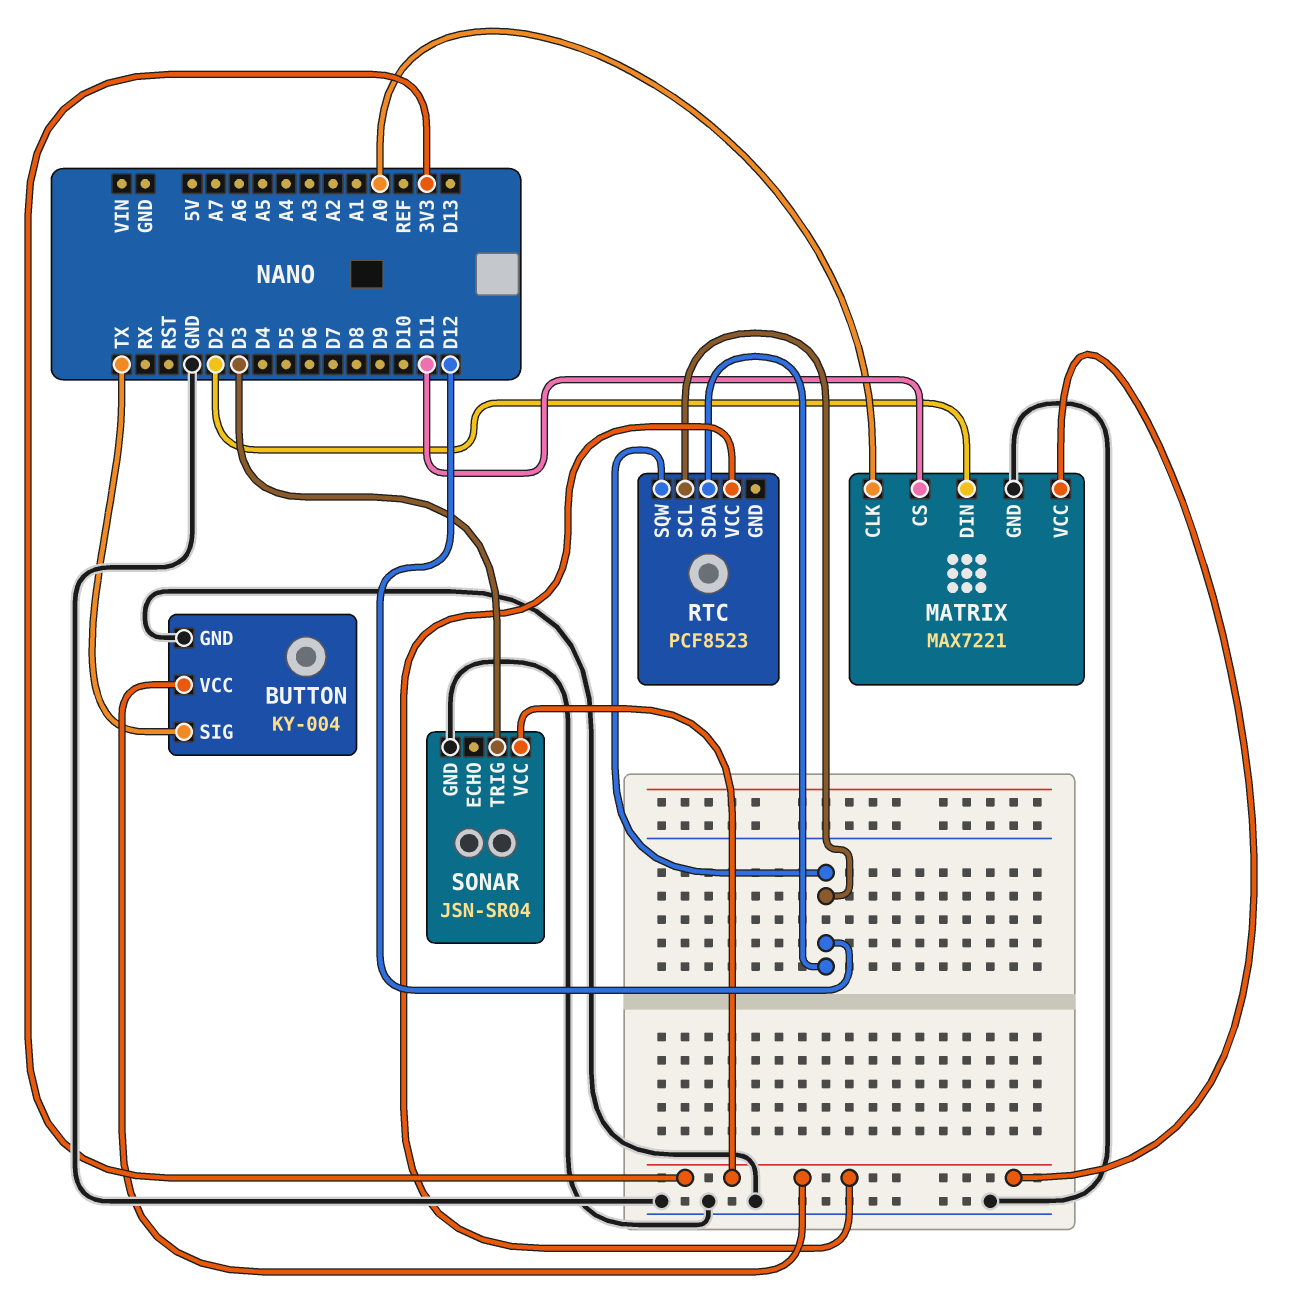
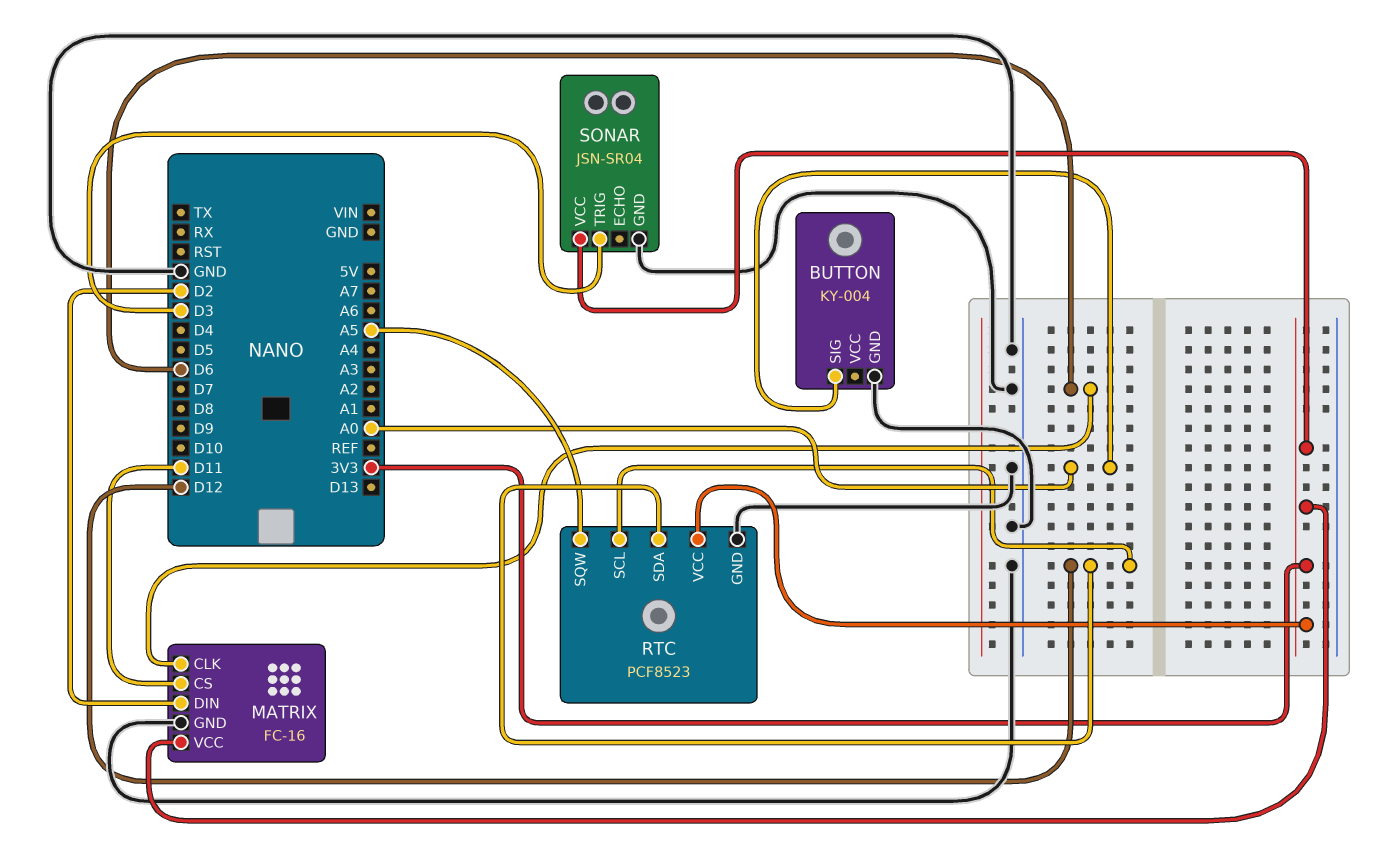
BUTTON pin SIG: TX -> A0
BUTTON pin VCC: 3V3 -> none
MATRIX: MAX7221 -> FC-16
MATRIX pin CLK: A0 -> D6
RTC pin GND: none -> GND
RTC pin SQW: D12 -> A5

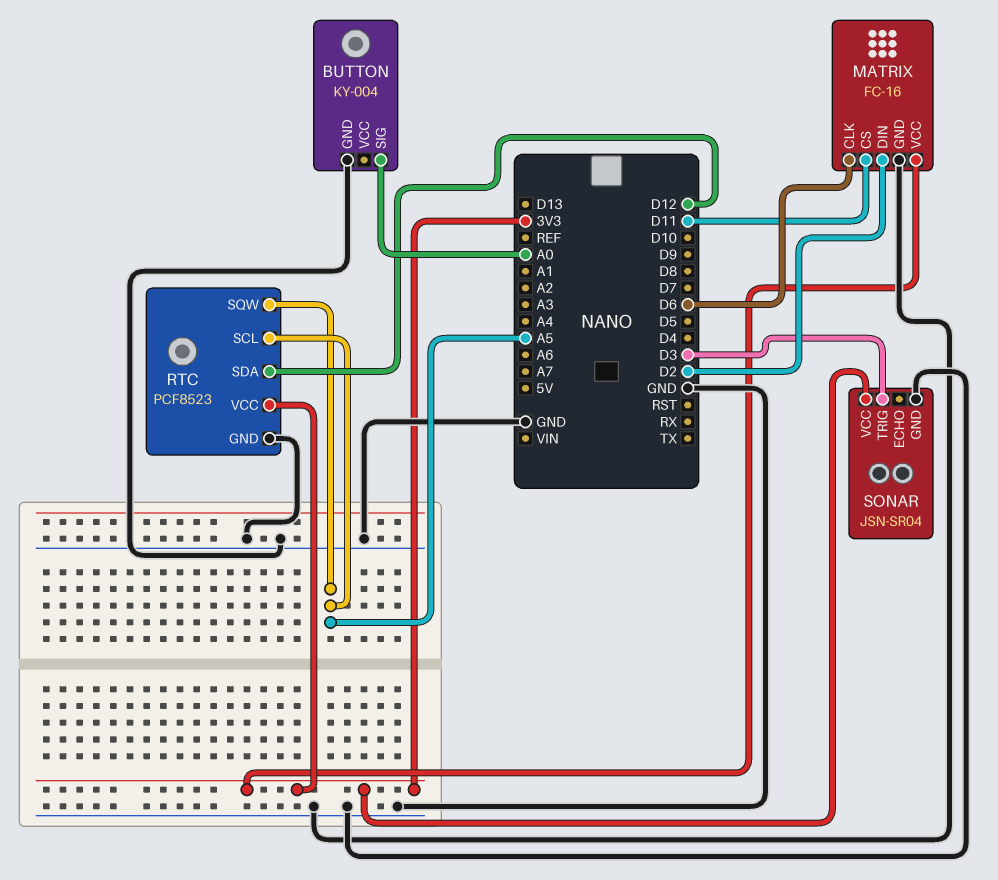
RTC pin SCL: D12 -> A5

